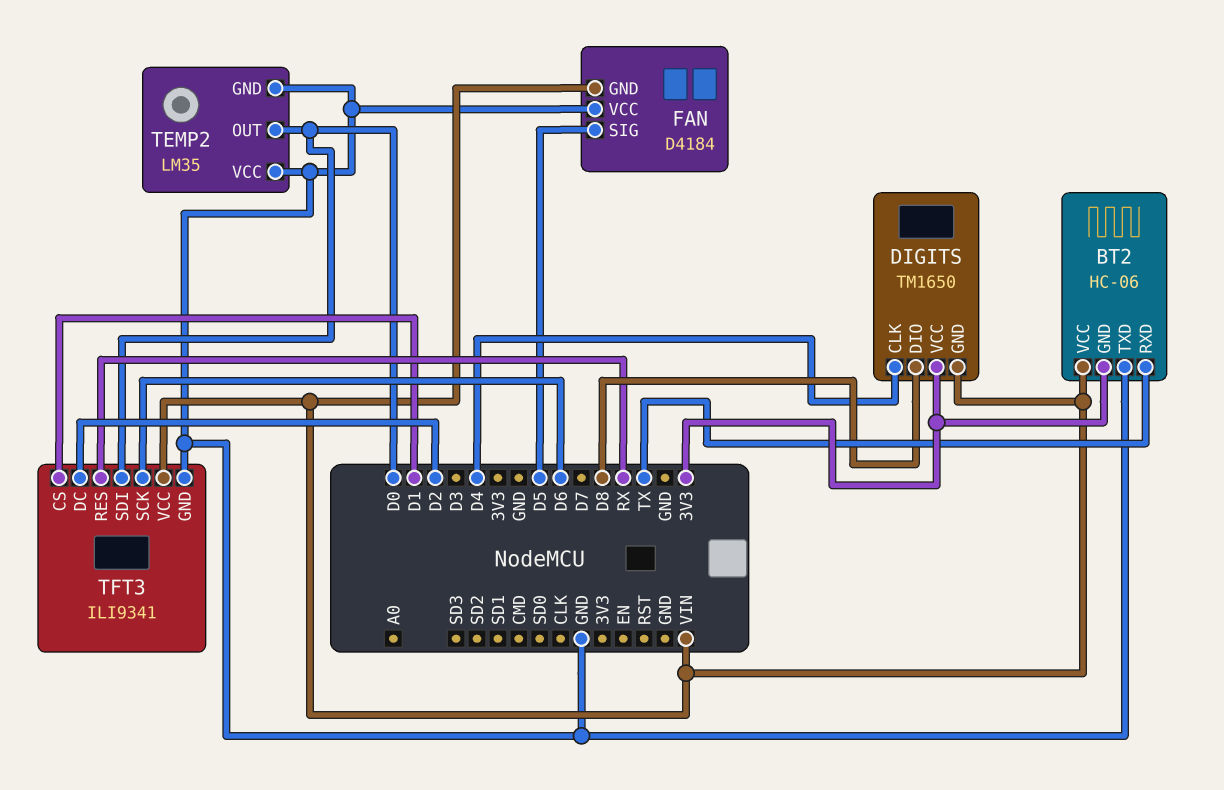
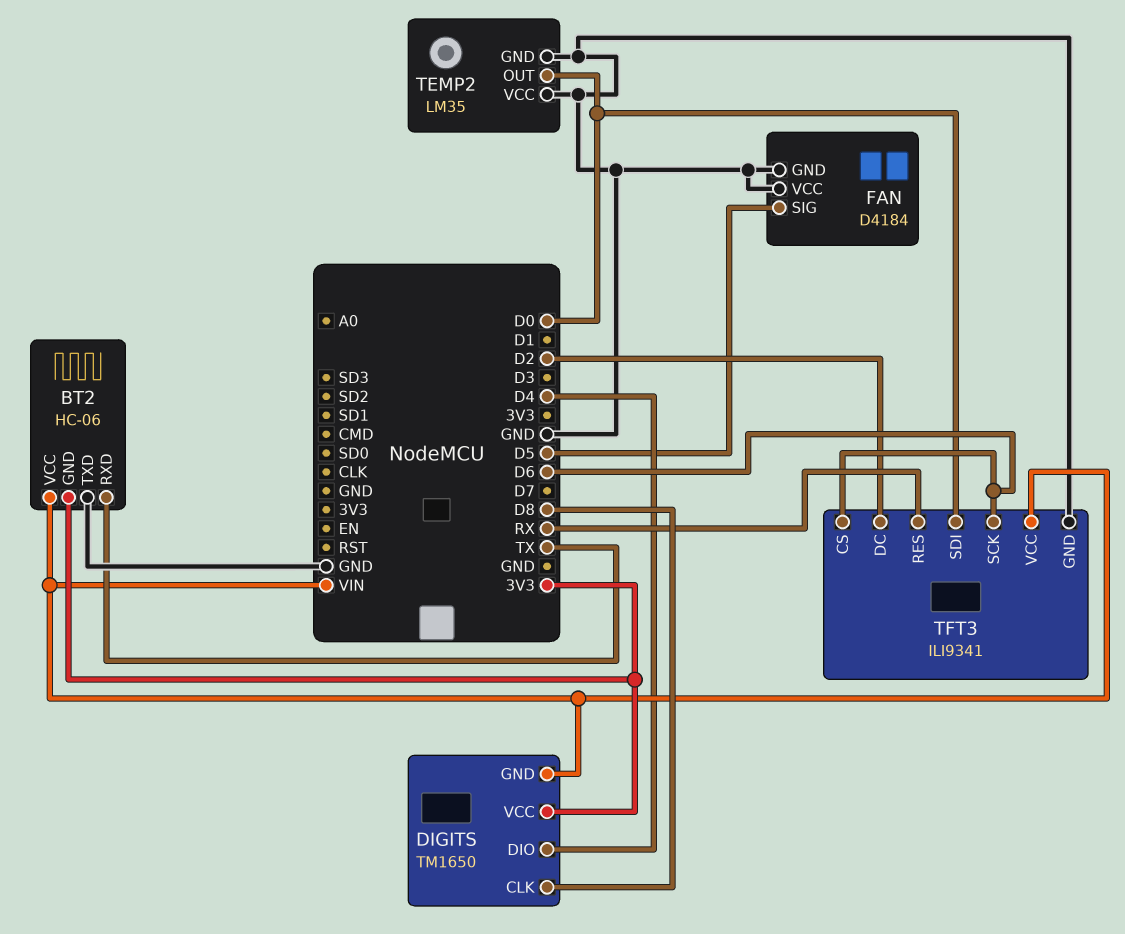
DIGITS pin CLK: D4 -> D8
DIGITS pin DIO: D8 -> D4
FAN pin GND: VIN -> GND
TFT3 pin CS: D1 -> D6

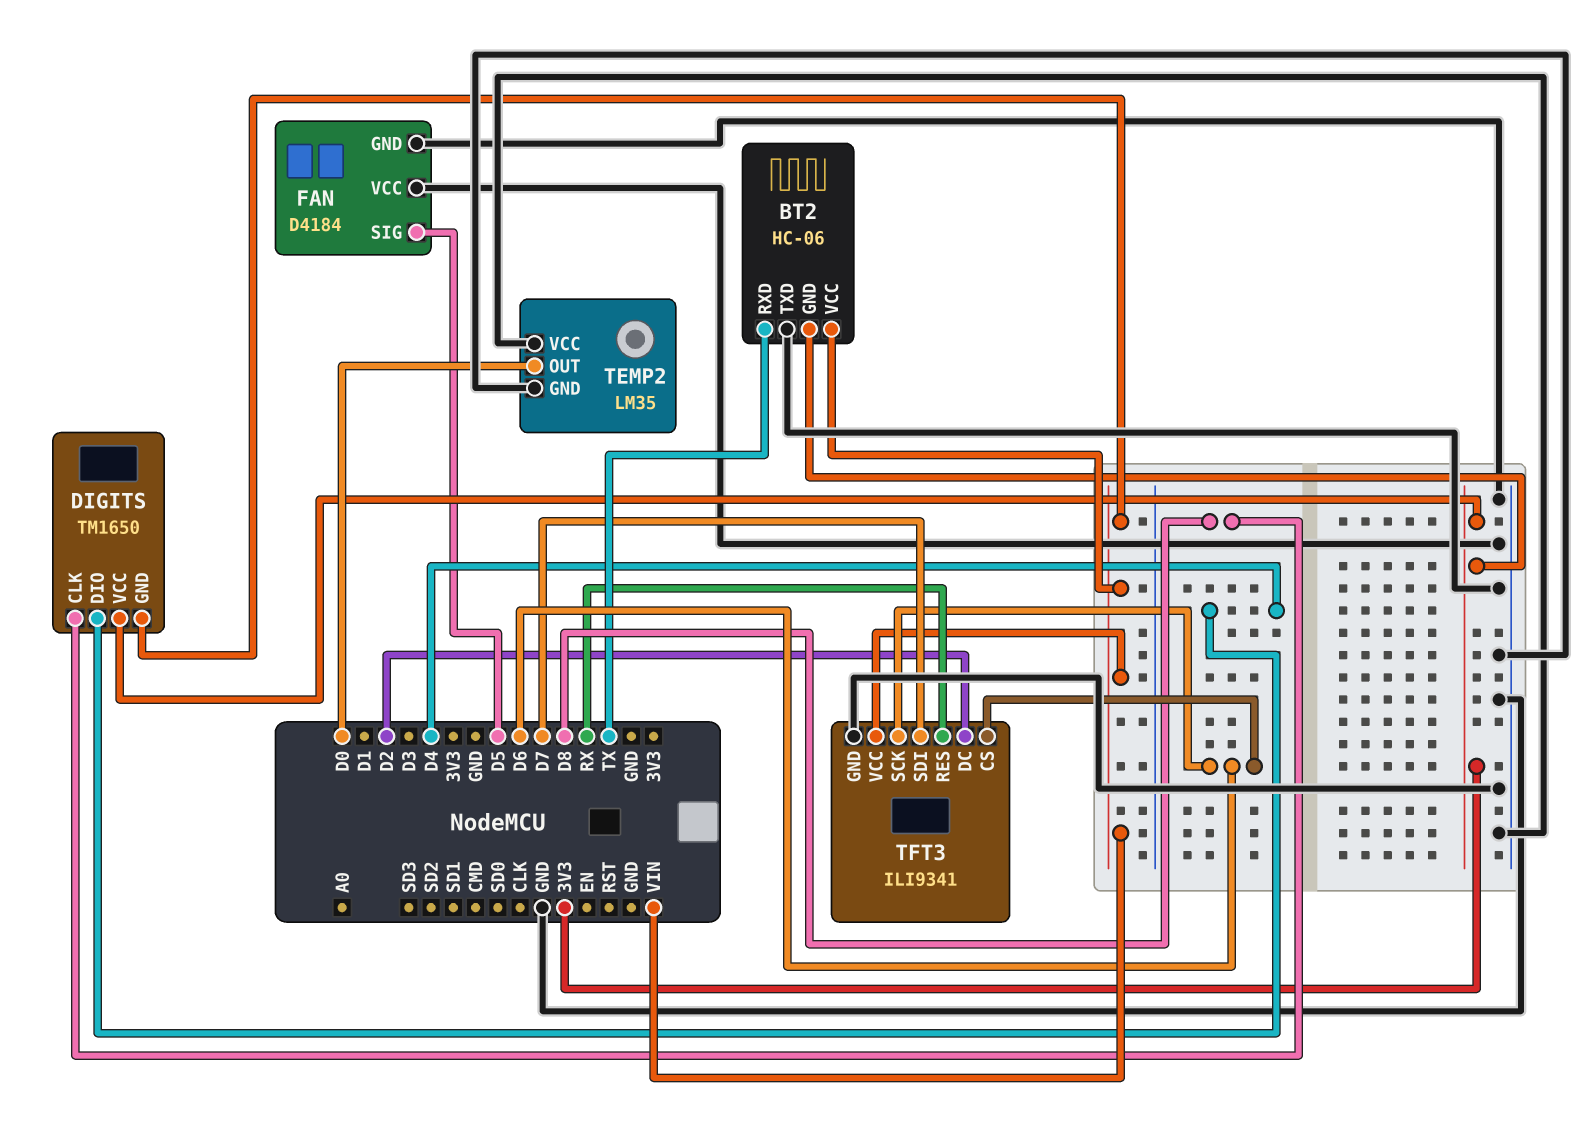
TFT3 pin SDI: D0 -> D7

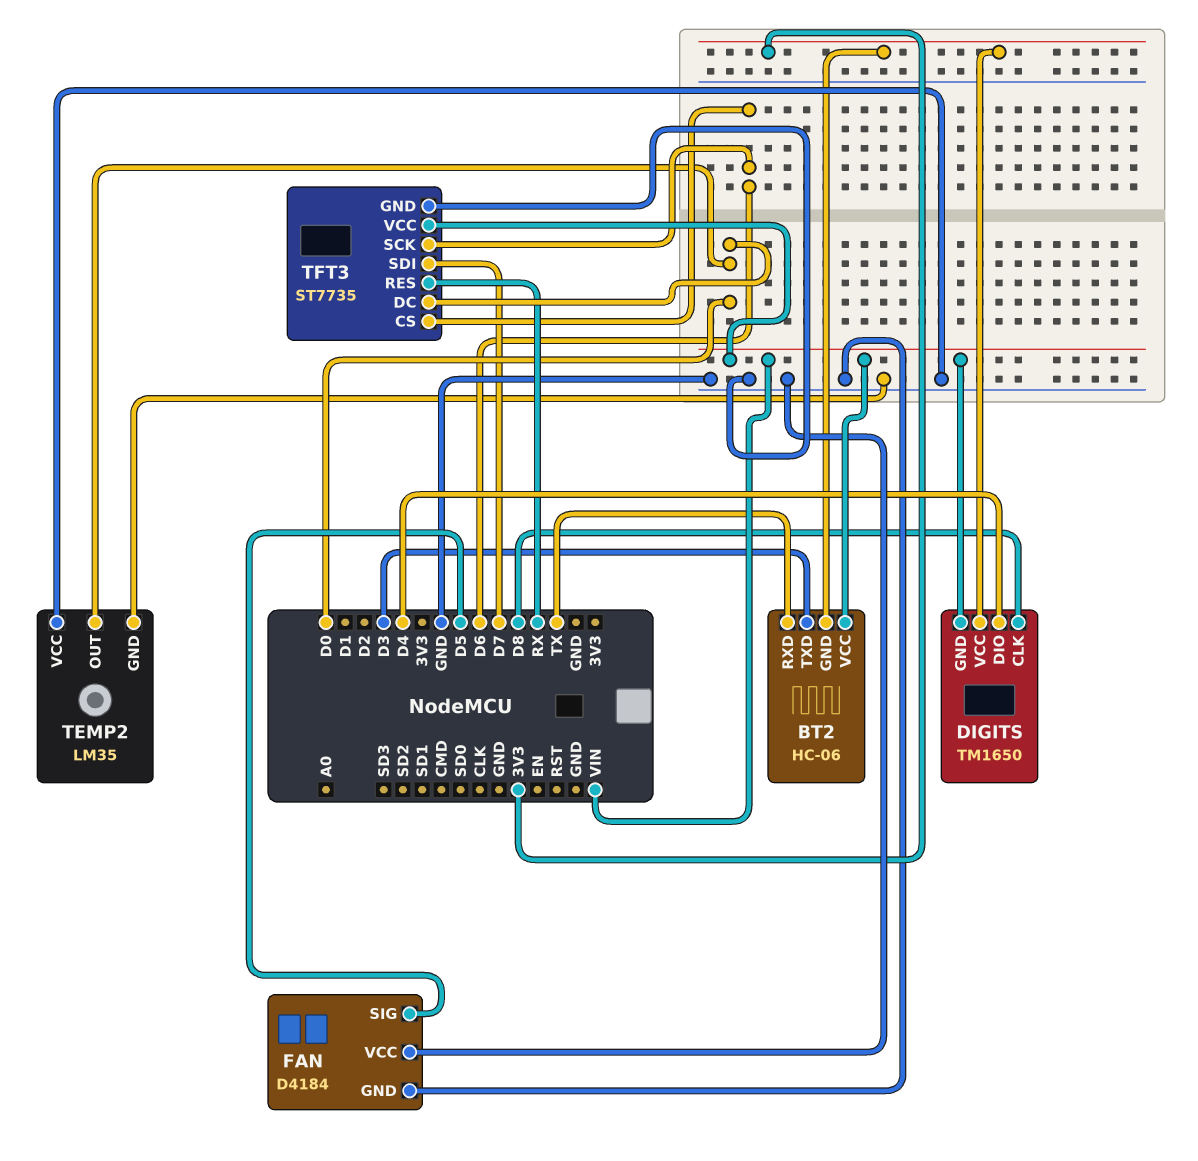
BT2 pin TXD: GND -> D3
TFT3: ILI9341 -> ST7735
TFT3 pin DC: D2 -> D0

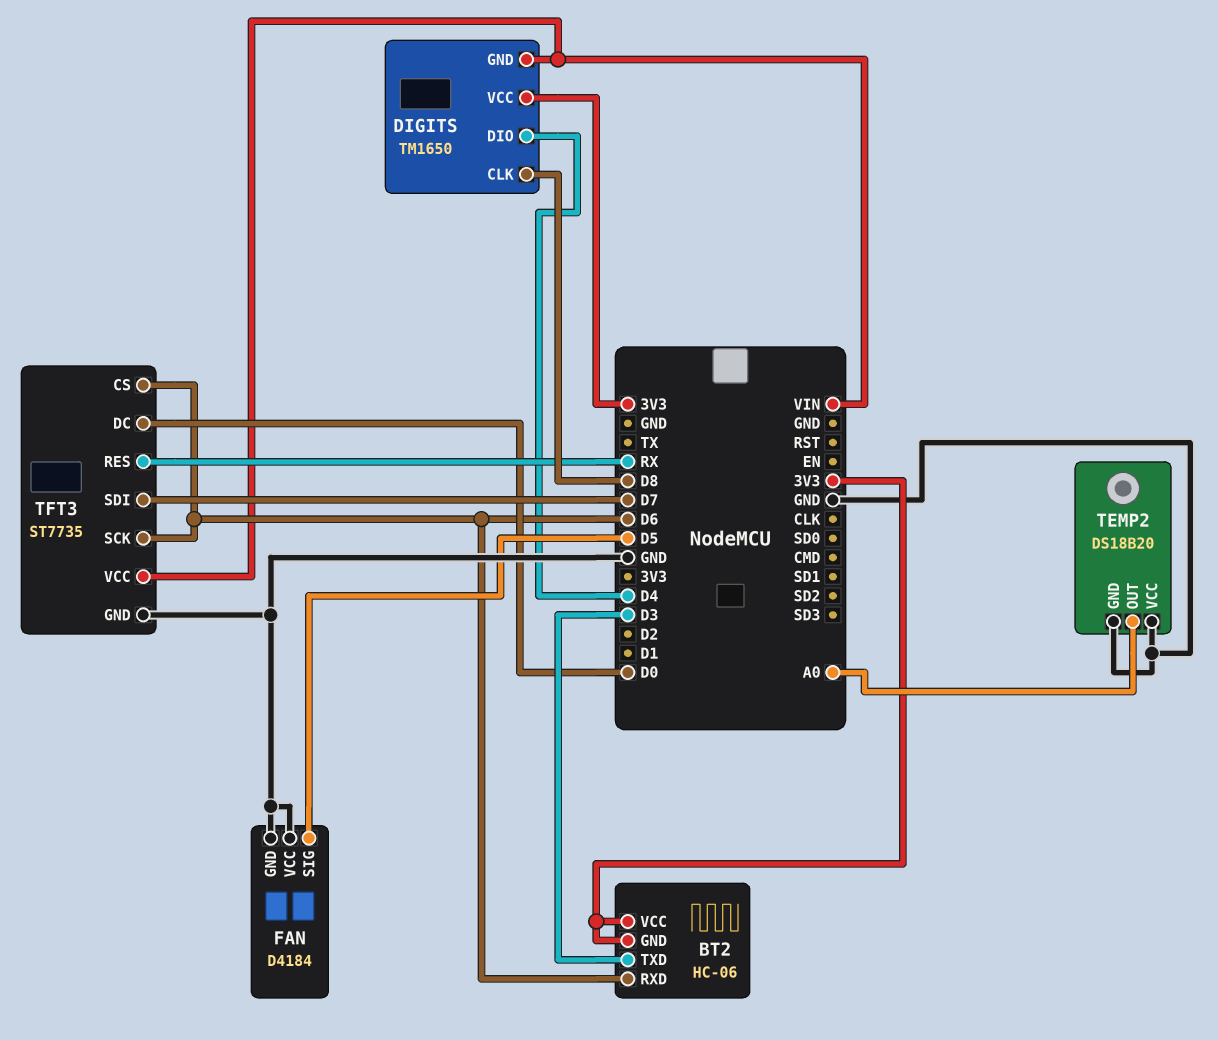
BT2 pin RXD: TX -> D6
BT2 pin VCC: VIN -> 3V3
TEMP2: LM35 -> DS18B20
TEMP2 pin OUT: D0 -> A0

